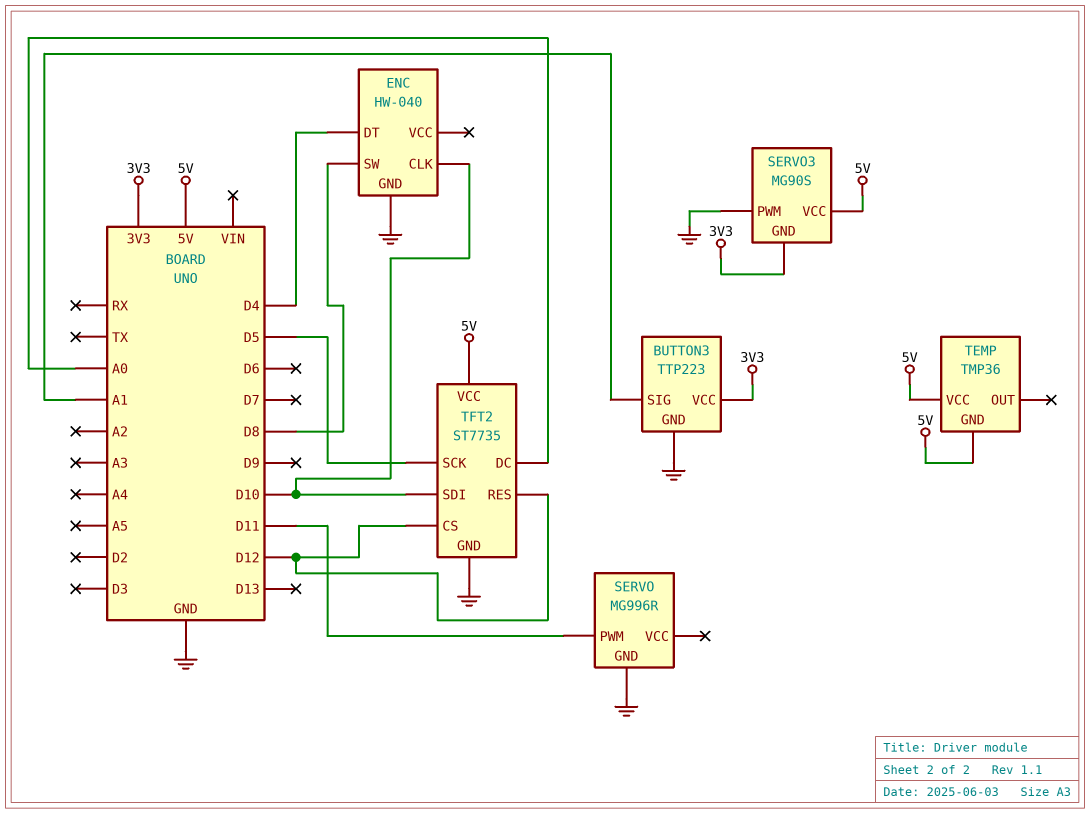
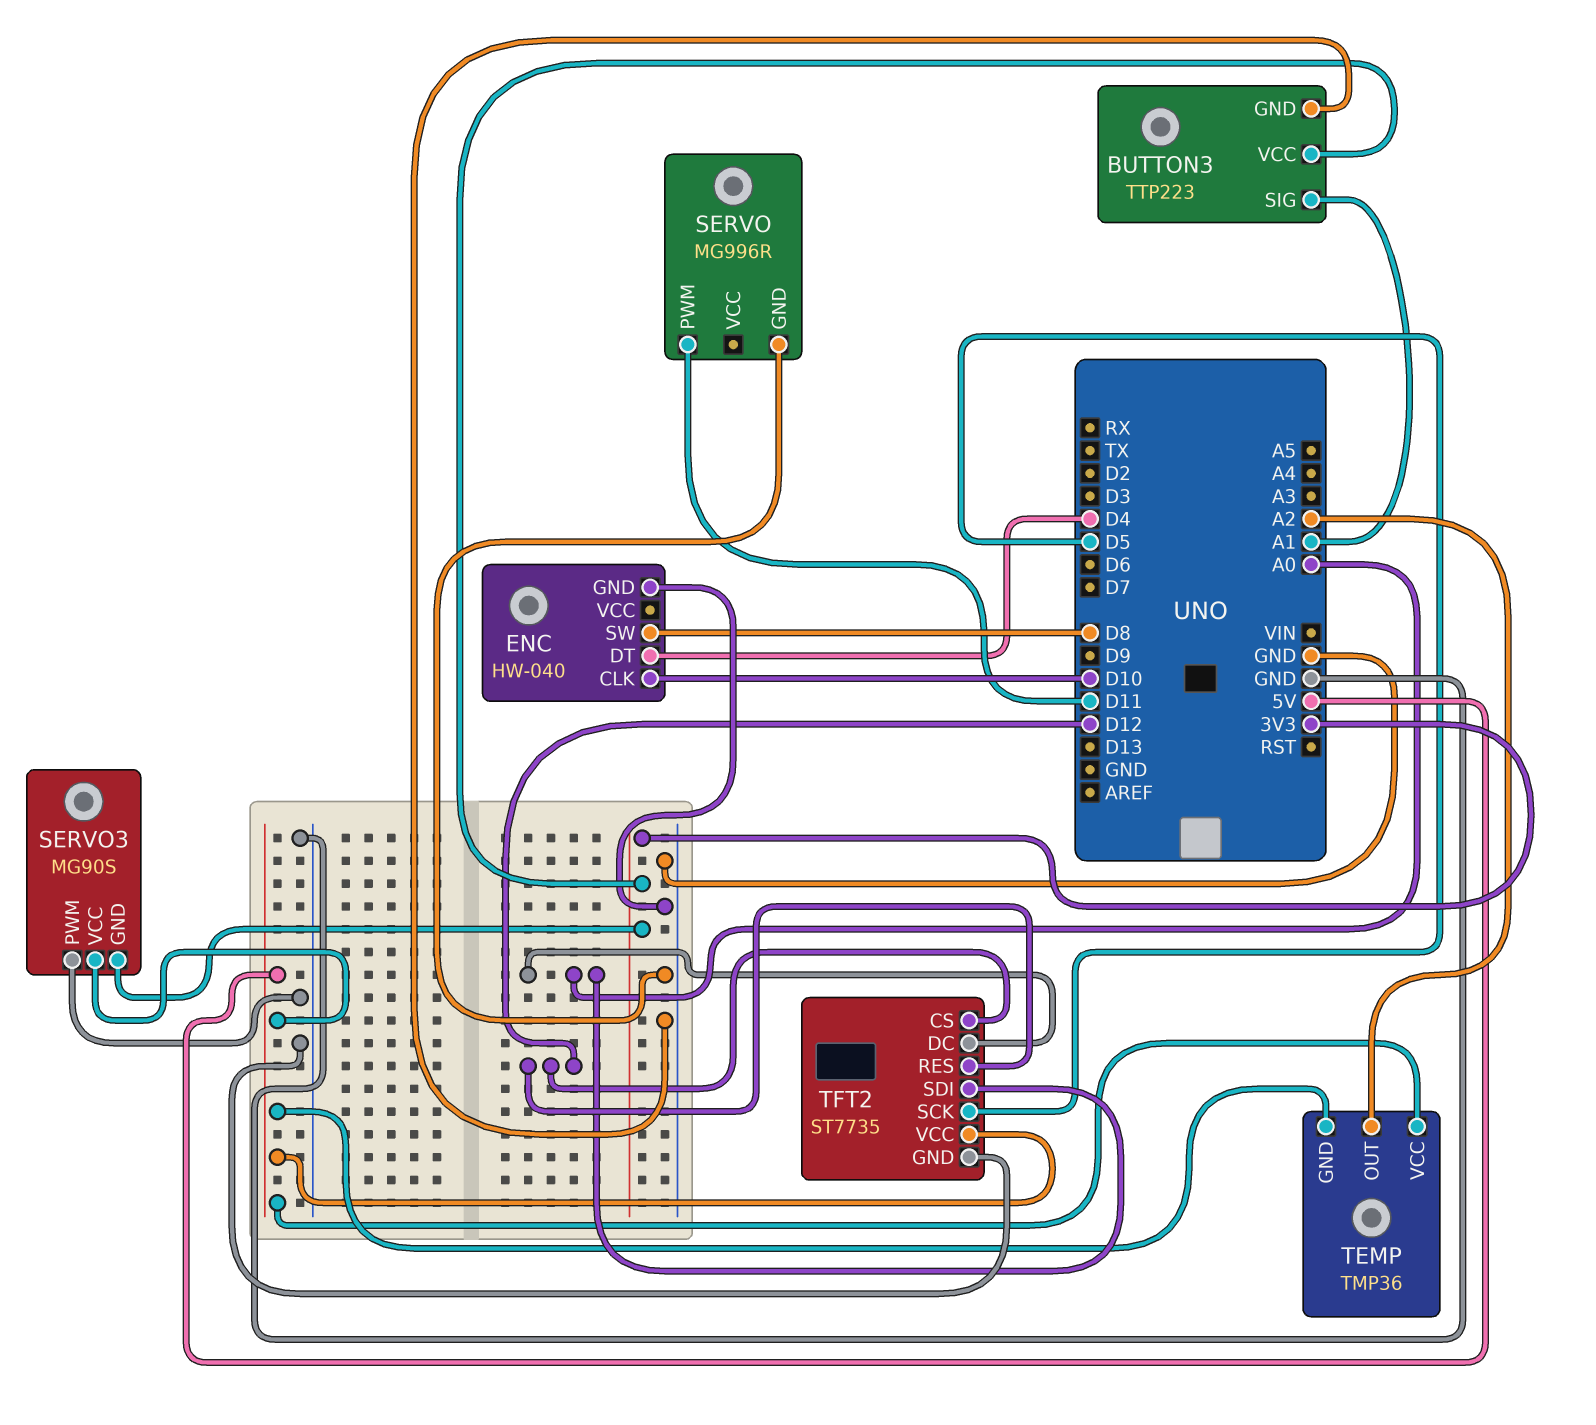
TEMP pin OUT: none -> A2
TFT2 pin SDI: D10 -> A0

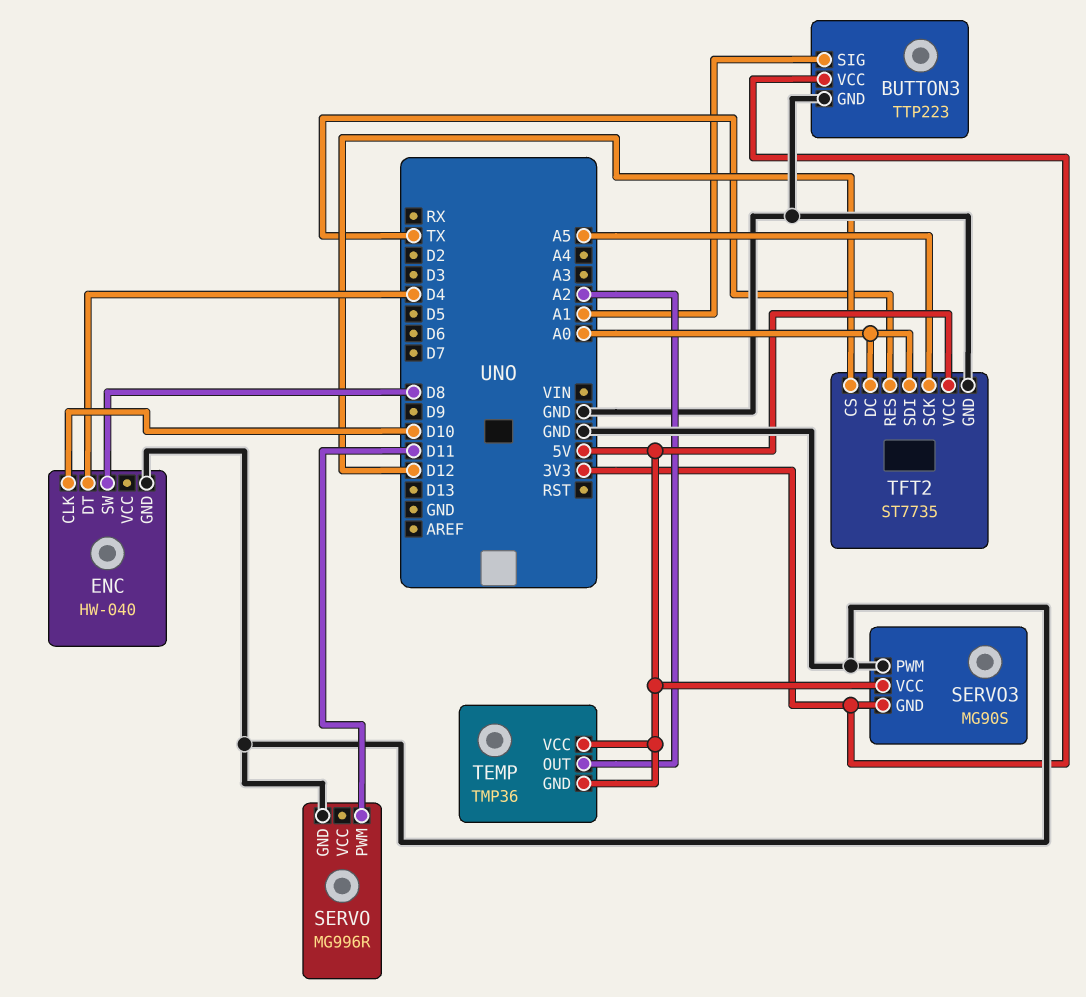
TFT2 pin RES: D12 -> TX
TFT2 pin SCK: D5 -> A5

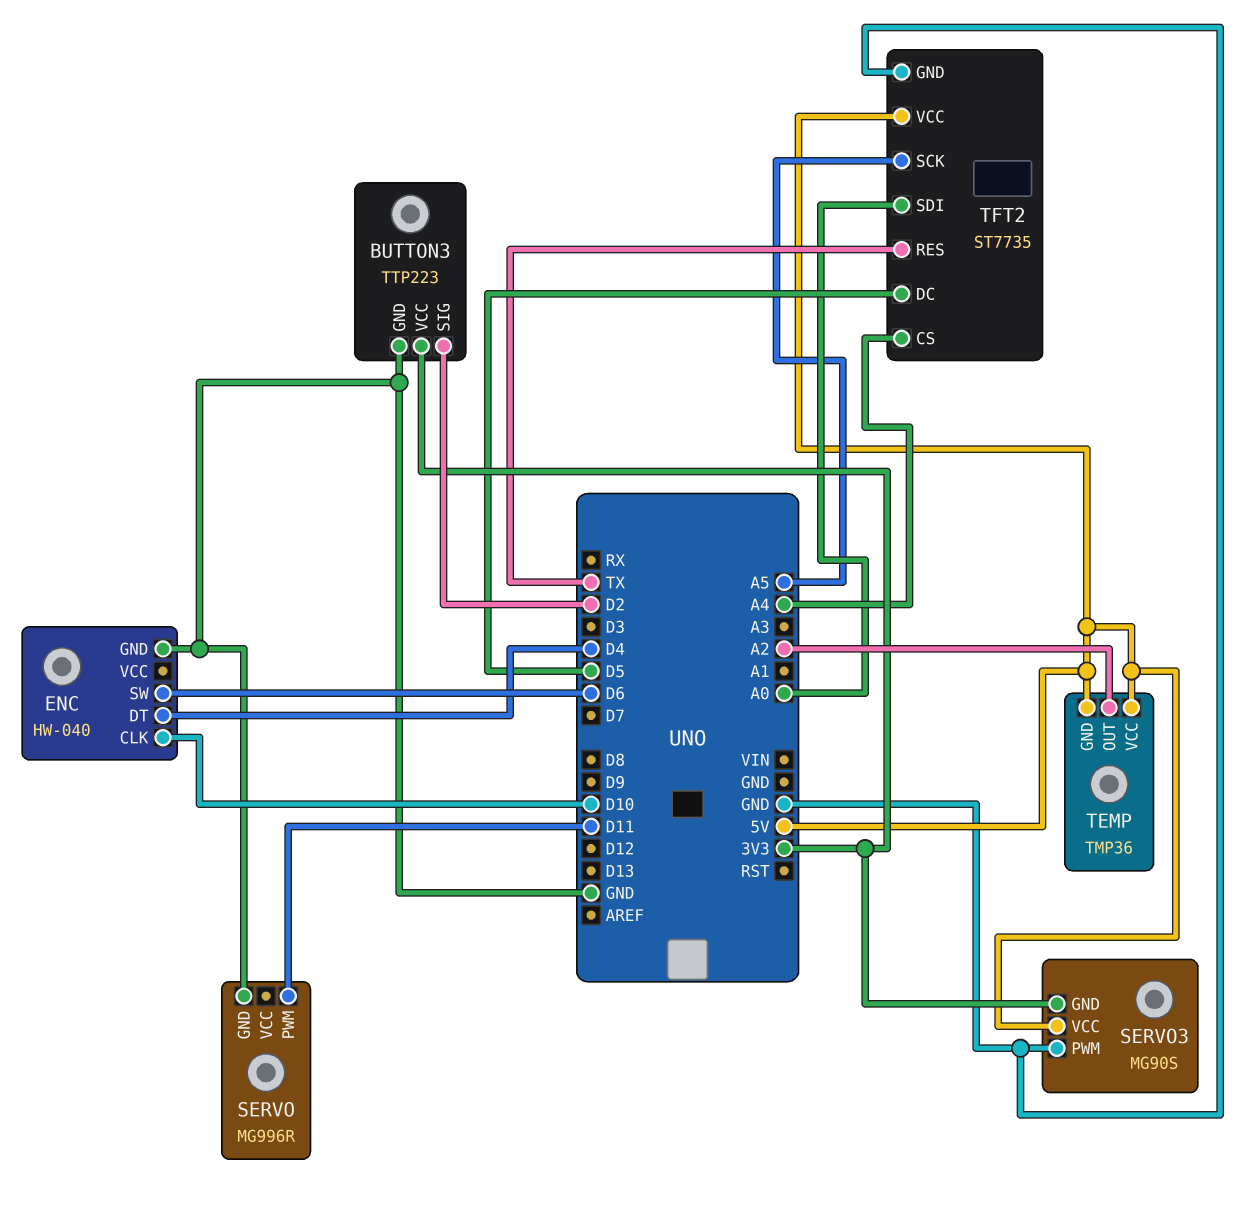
BUTTON3 pin SIG: A1 -> D2
ENC pin SW: D8 -> D6
TFT2 pin CS: D12 -> A4
TFT2 pin DC: A0 -> D5

